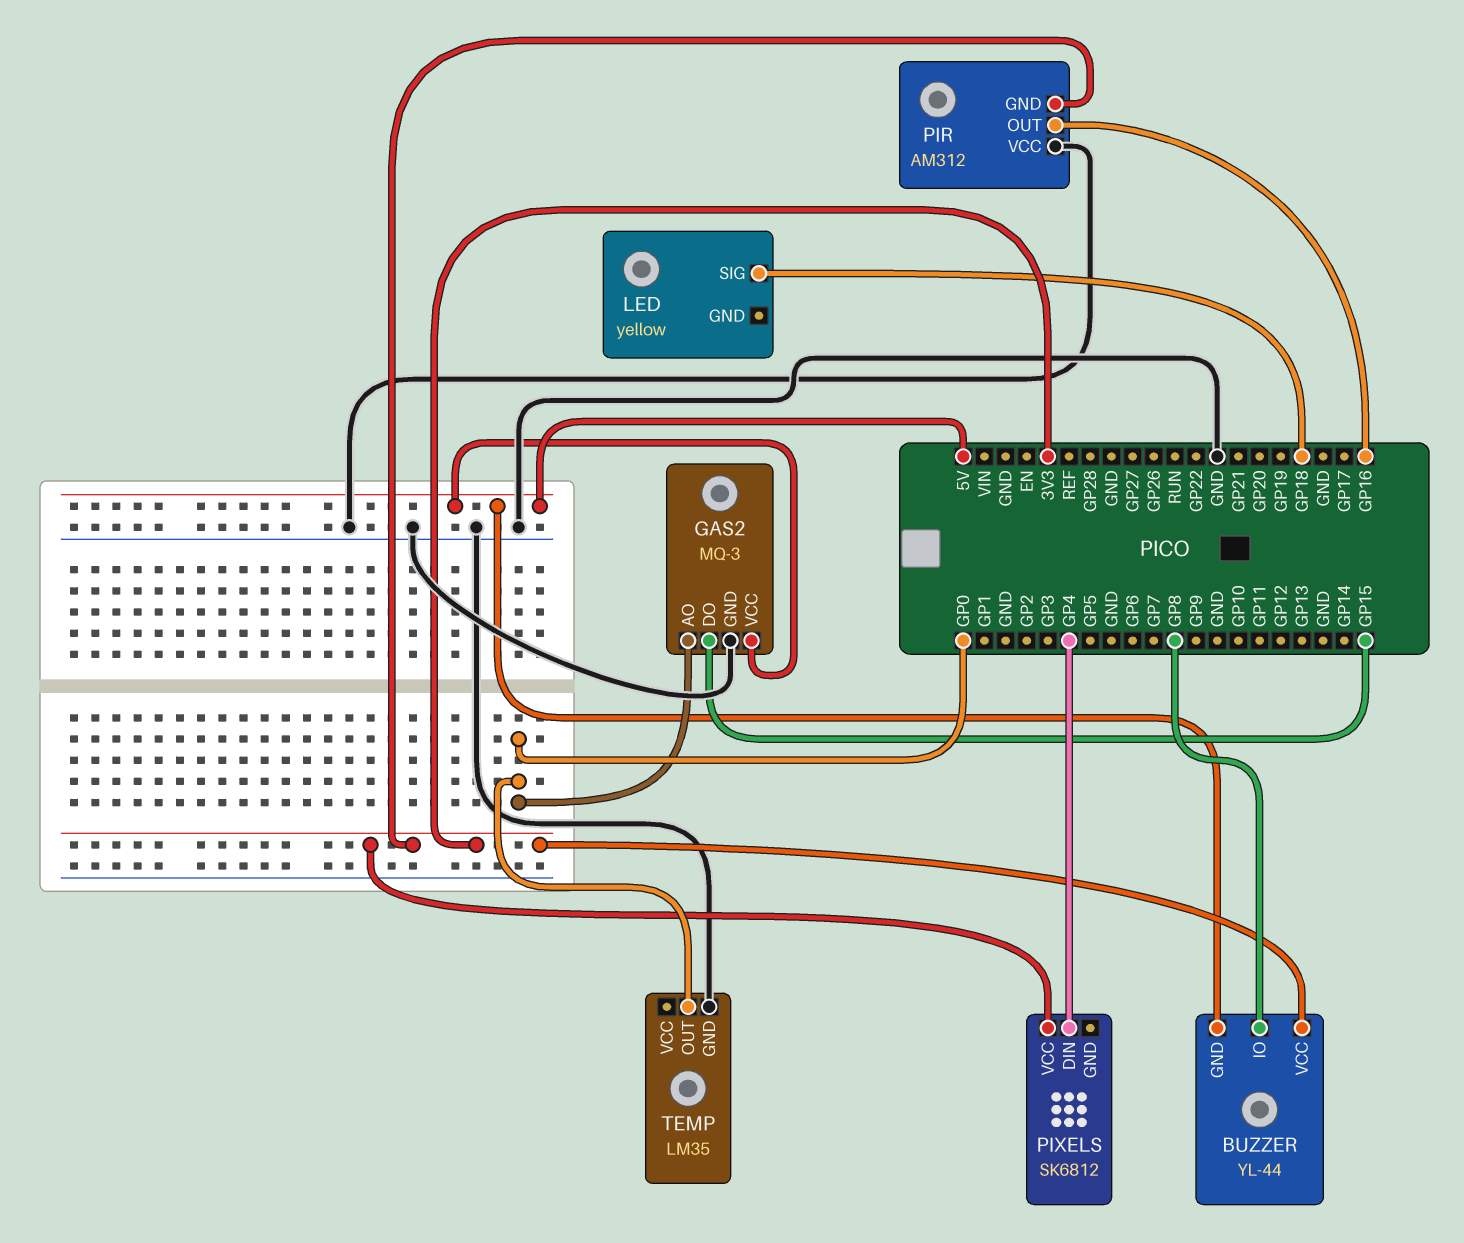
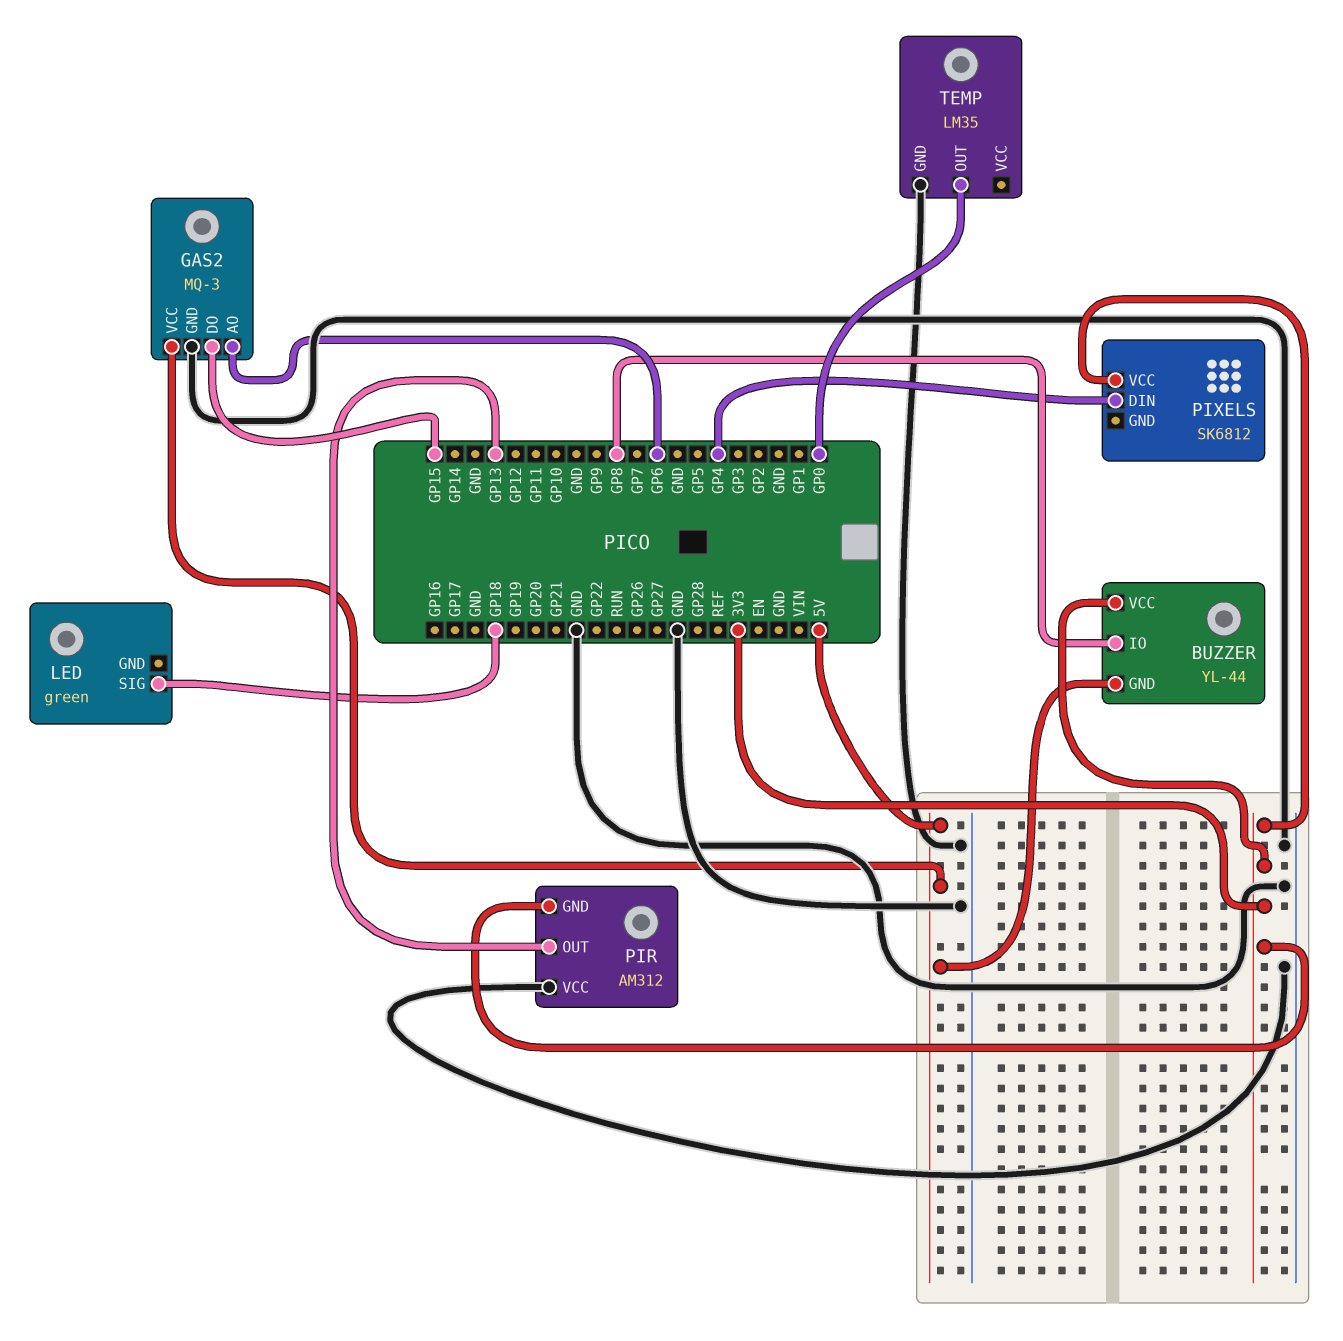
GAS2 pin AO: GP0 -> GP6
LED: yellow -> green
PIR pin OUT: GP16 -> GP13

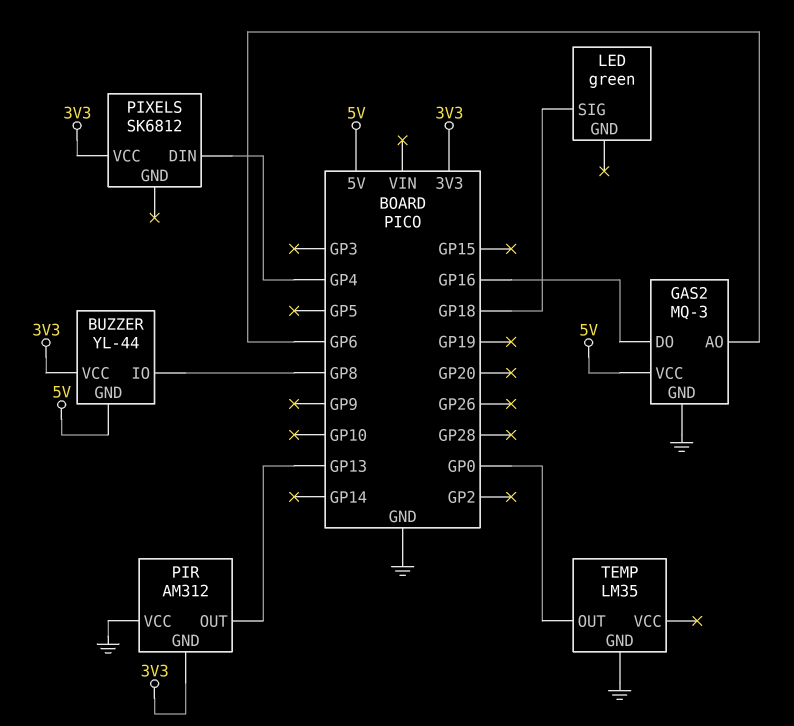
GAS2 pin DO: GP15 -> GP16

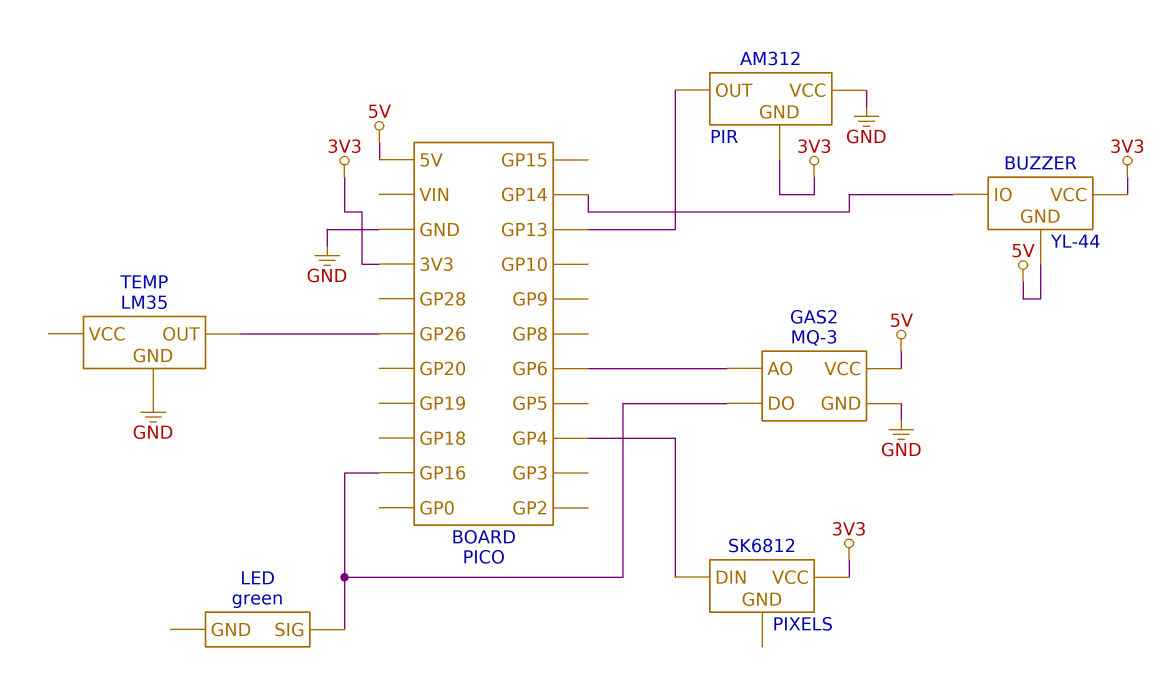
BUZZER pin IO: GP8 -> GP14
LED pin SIG: GP18 -> GP16
TEMP pin OUT: GP0 -> GP26

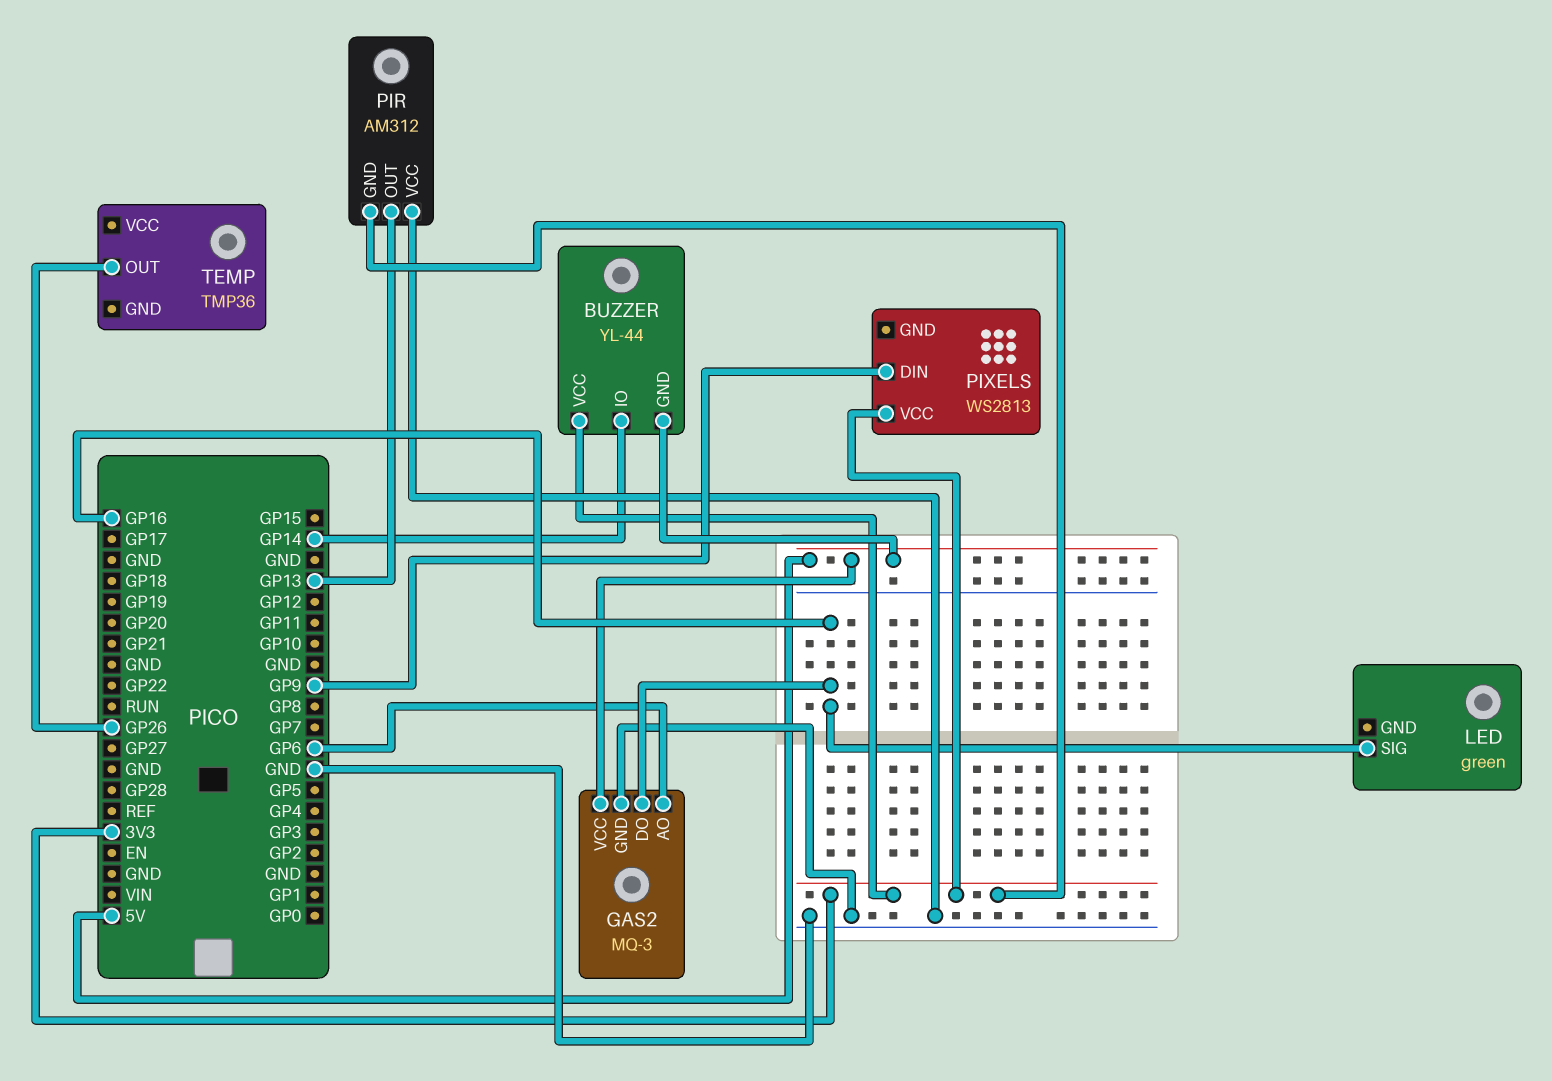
PIXELS: SK6812 -> WS2813
PIXELS pin DIN: GP4 -> GP9
TEMP: LM35 -> TMP36
TEMP pin GND: GND -> none

